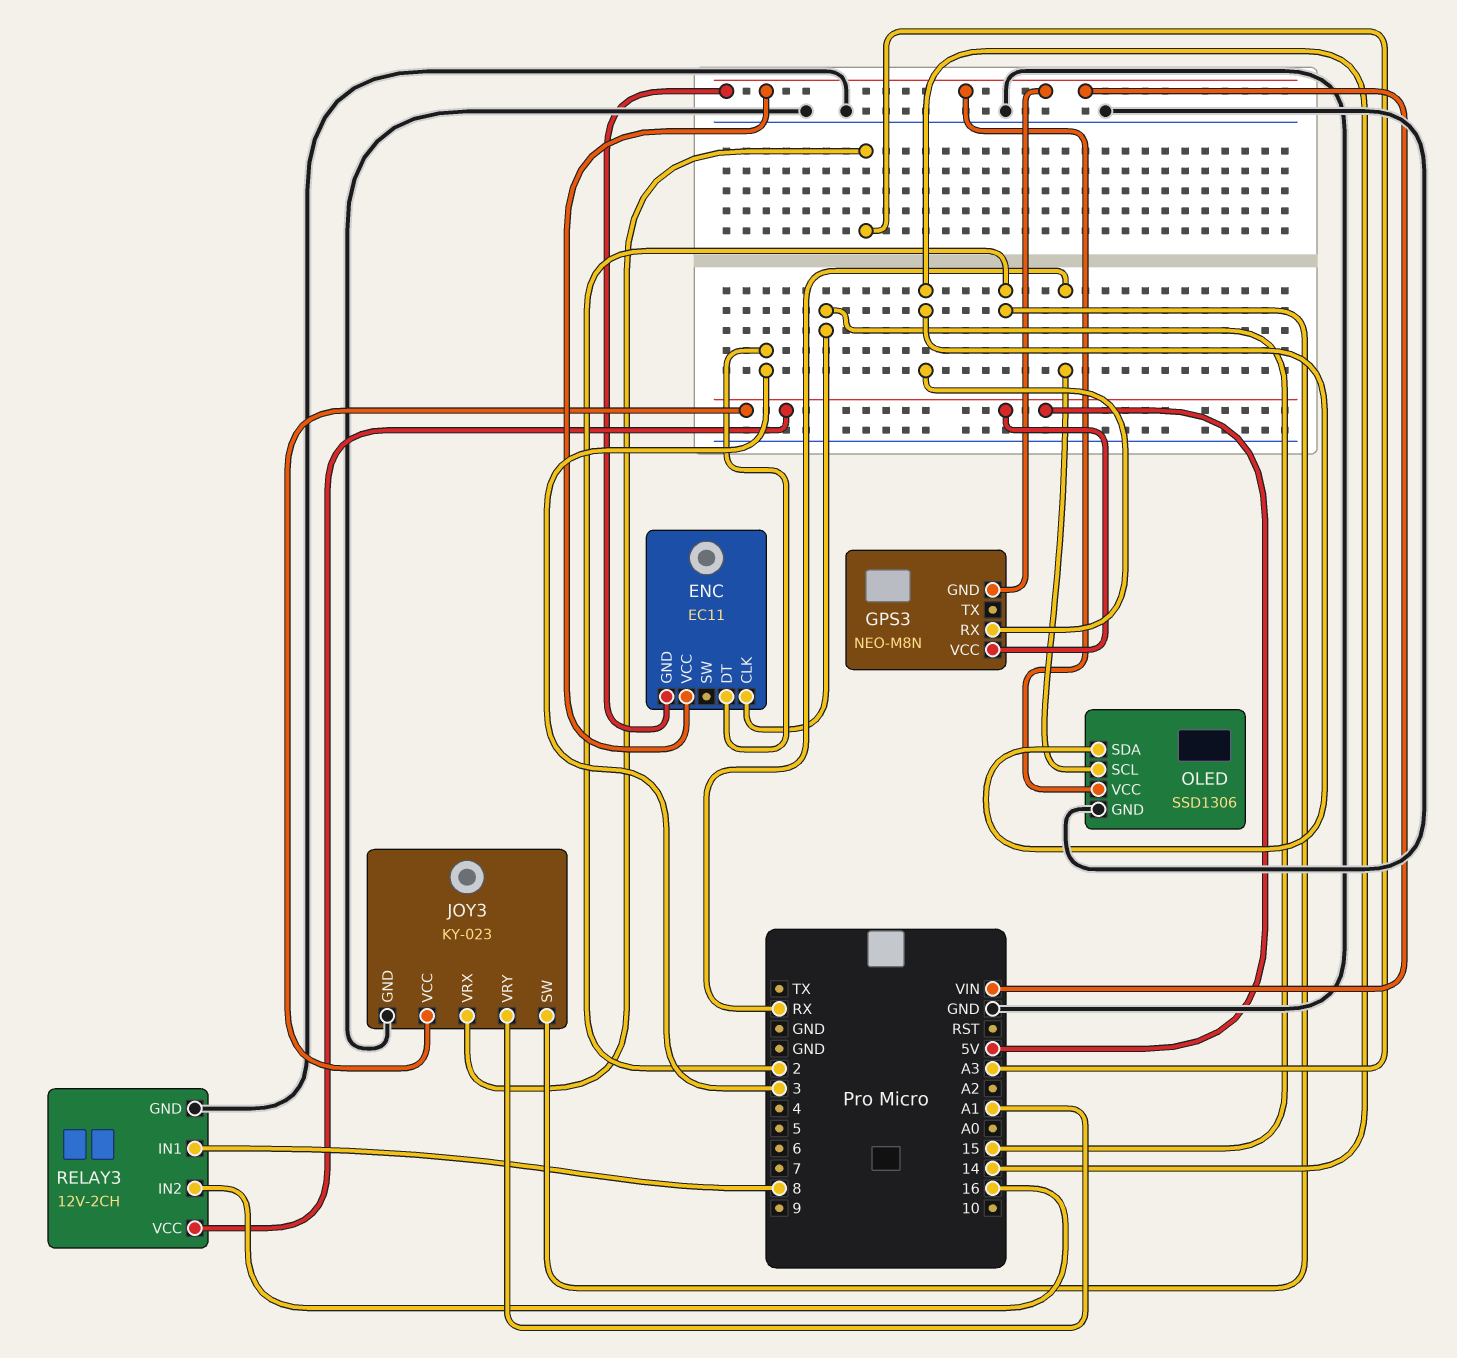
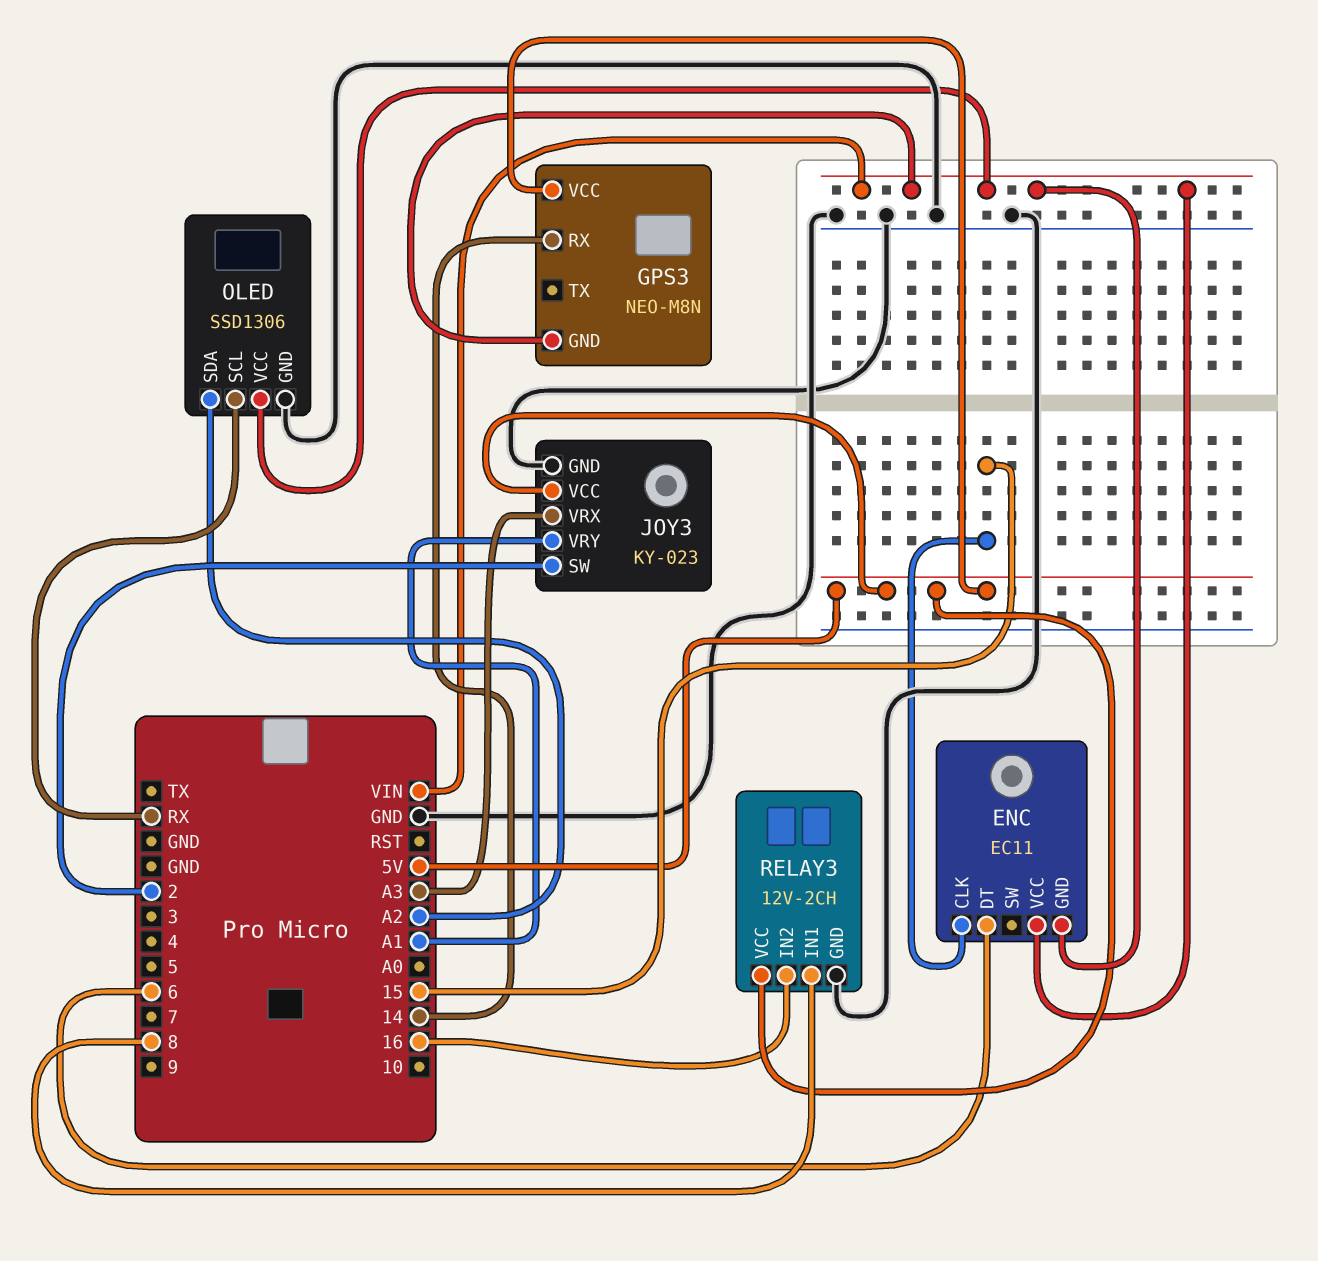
ENC pin DT: 3 -> 6
OLED pin SDA: 14 -> A2

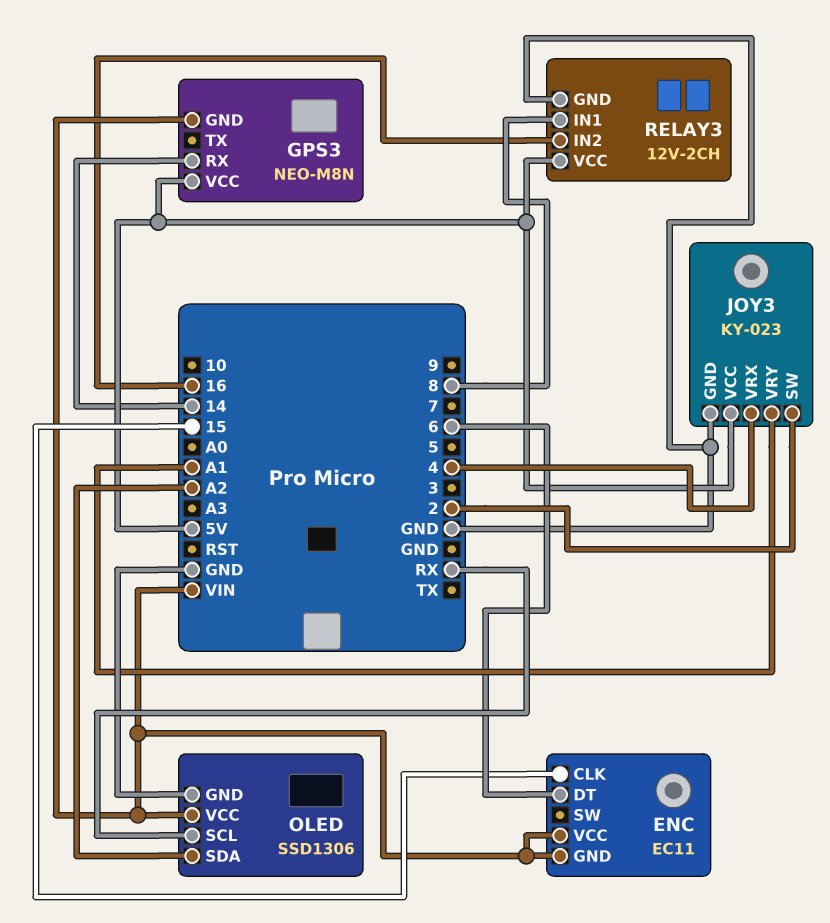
JOY3 pin VRX: A3 -> 4

